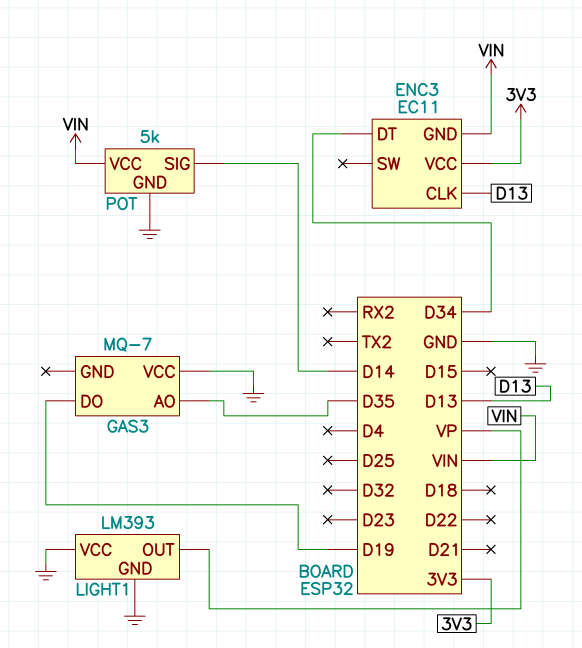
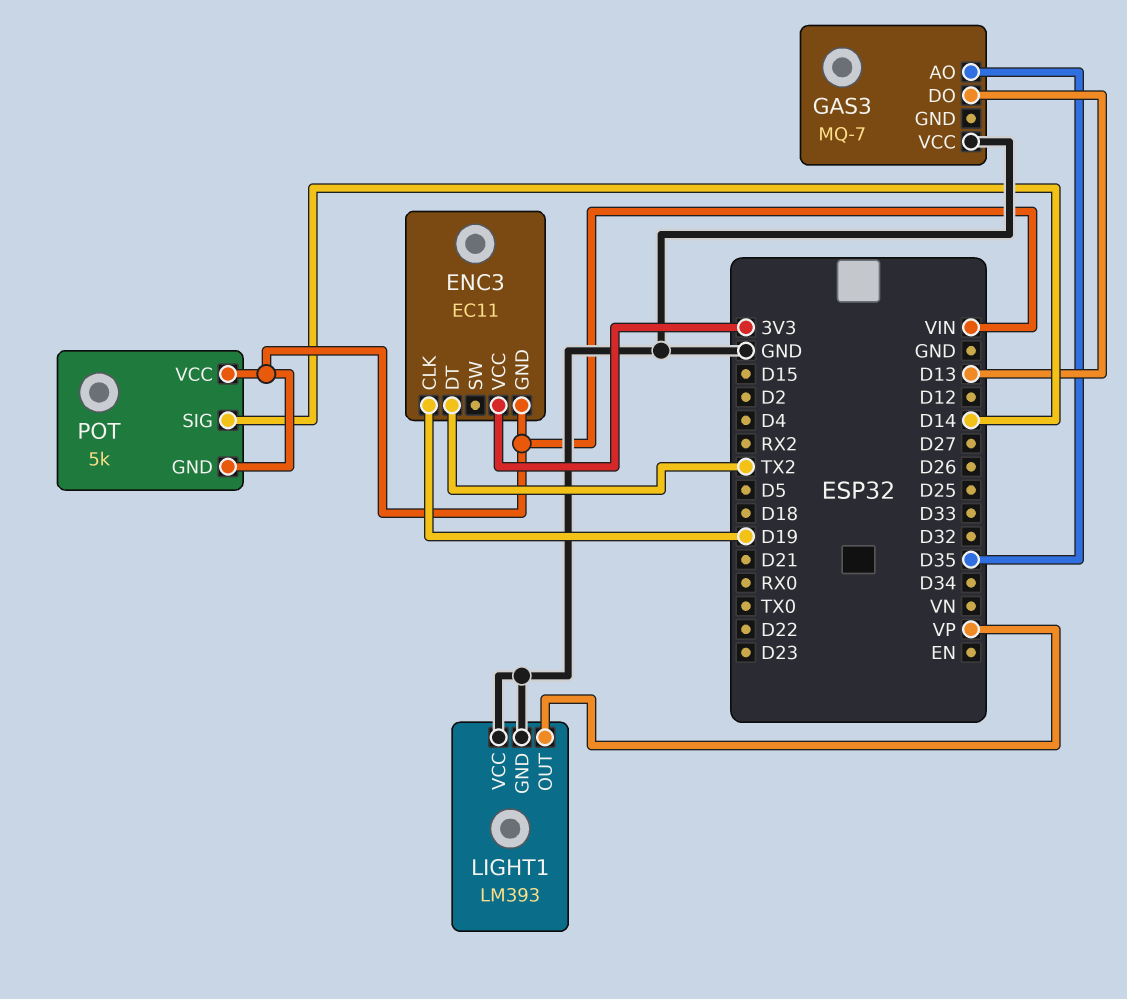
ENC3 pin CLK: D13 -> D19
ENC3 pin DT: D34 -> TX2
GAS3 pin DO: D19 -> D13
POT pin GND: GND -> VIN

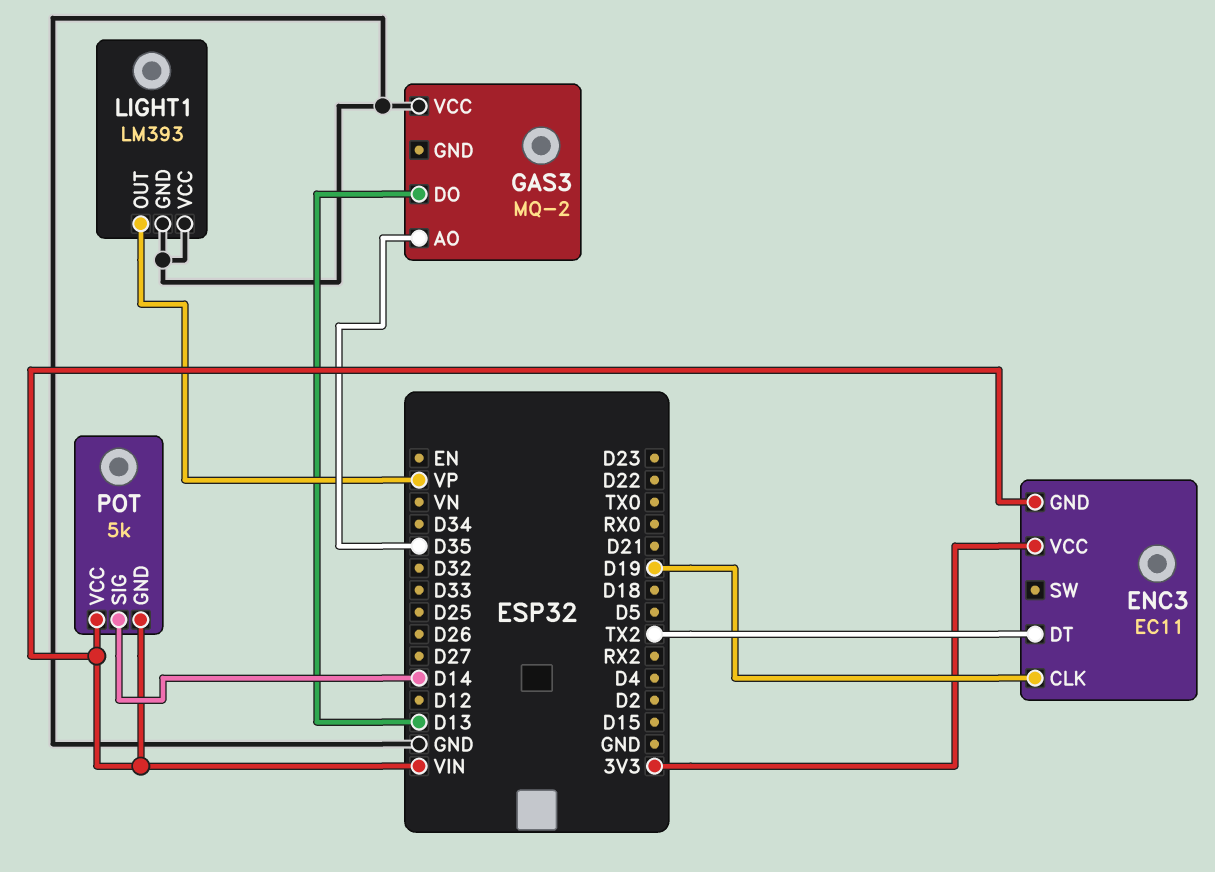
GAS3: MQ-7 -> MQ-2

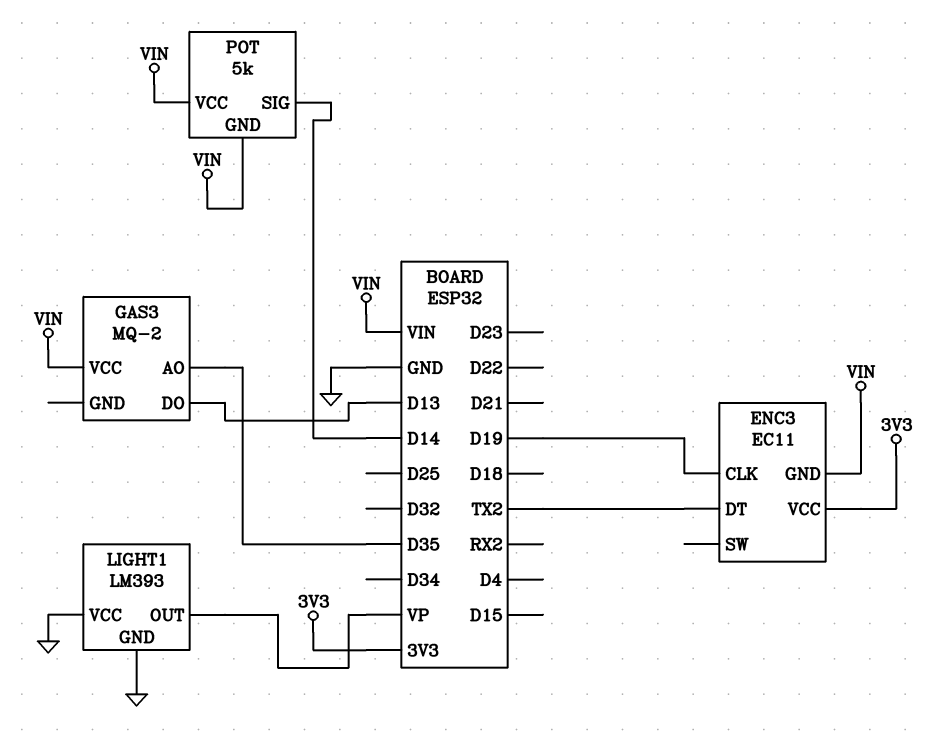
GAS3 pin VCC: GND -> VIN

